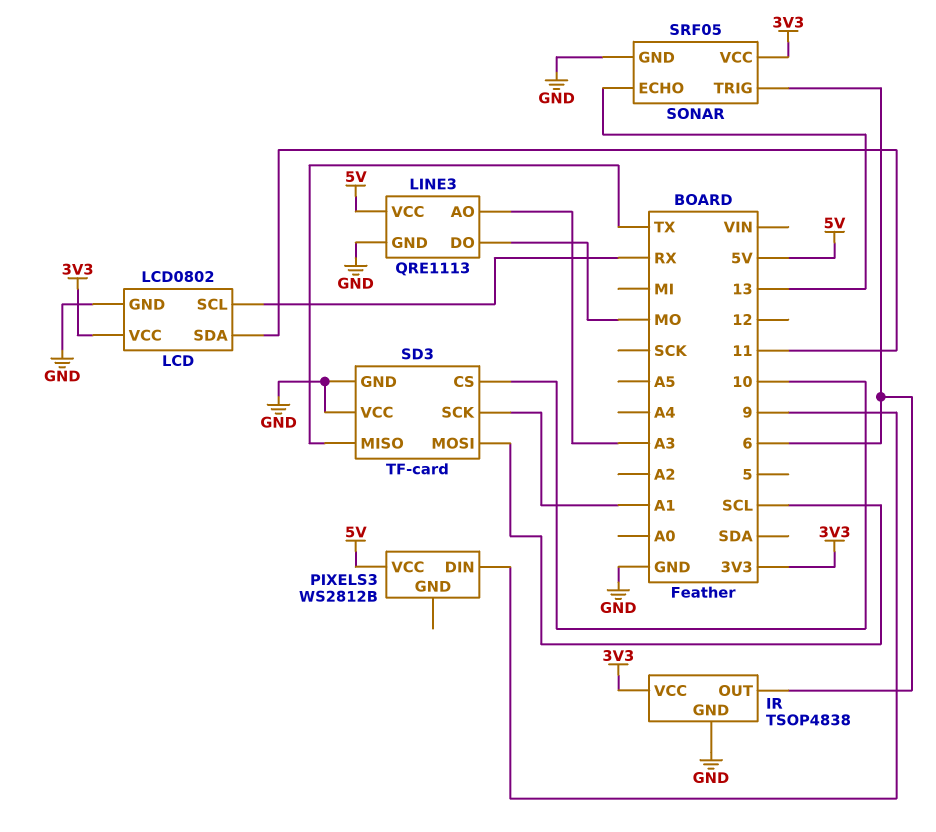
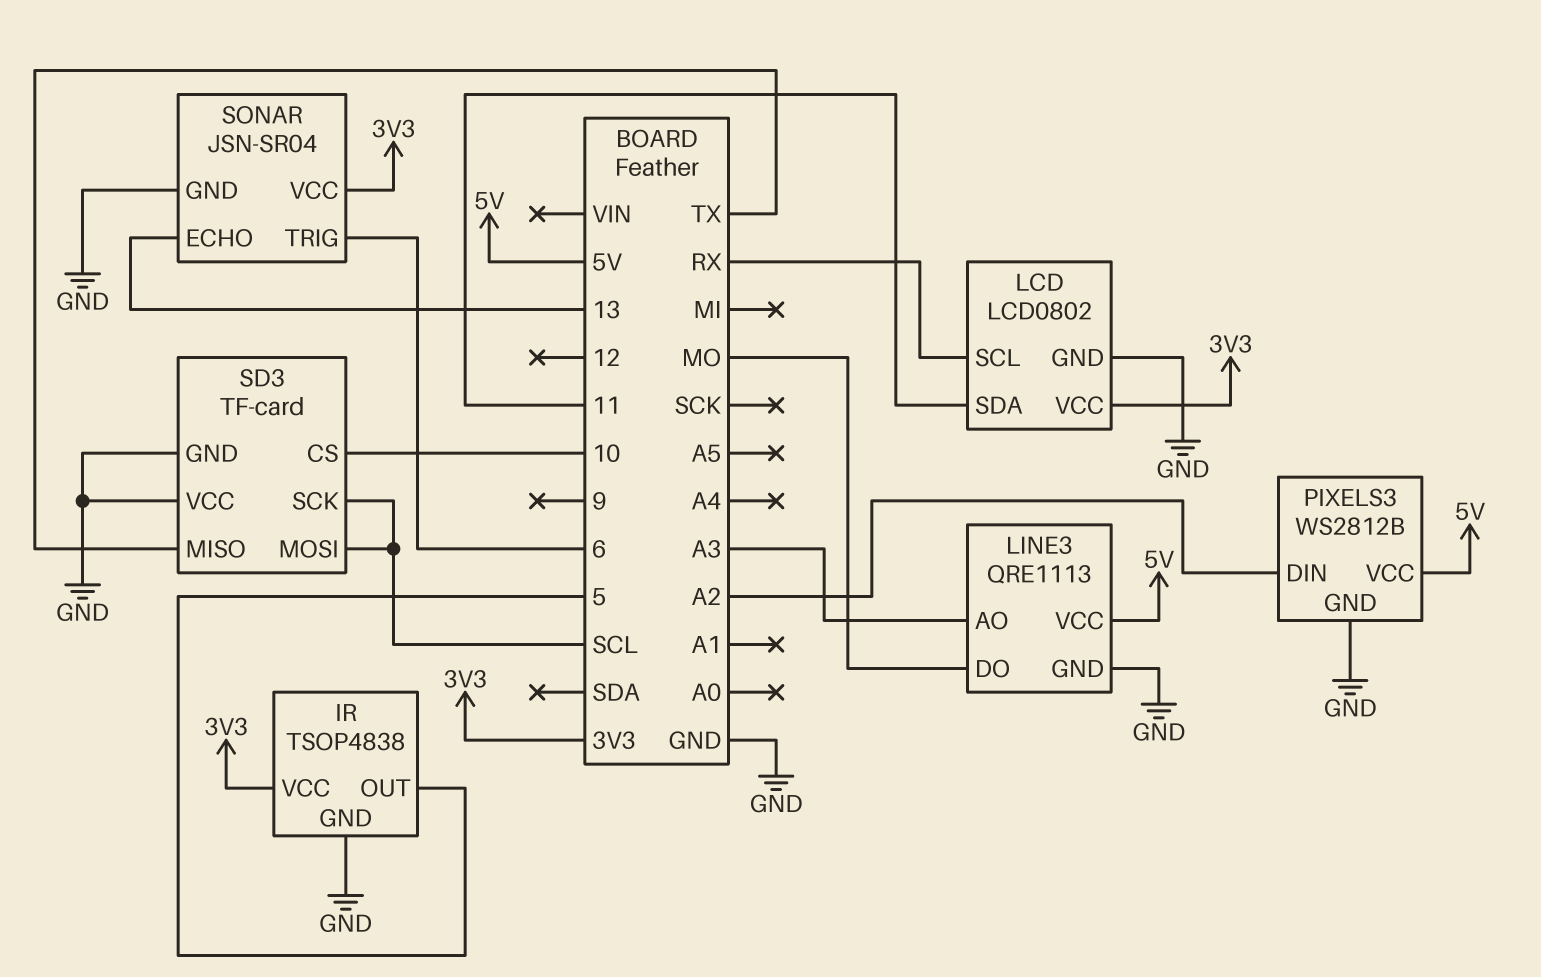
IR pin OUT: 6 -> 5
PIXELS3 pin DIN: 9 -> A2
PIXELS3 pin GND: none -> GND
SD3 pin SCK: A1 -> SCL
SONAR: SRF05 -> JSN-SR04

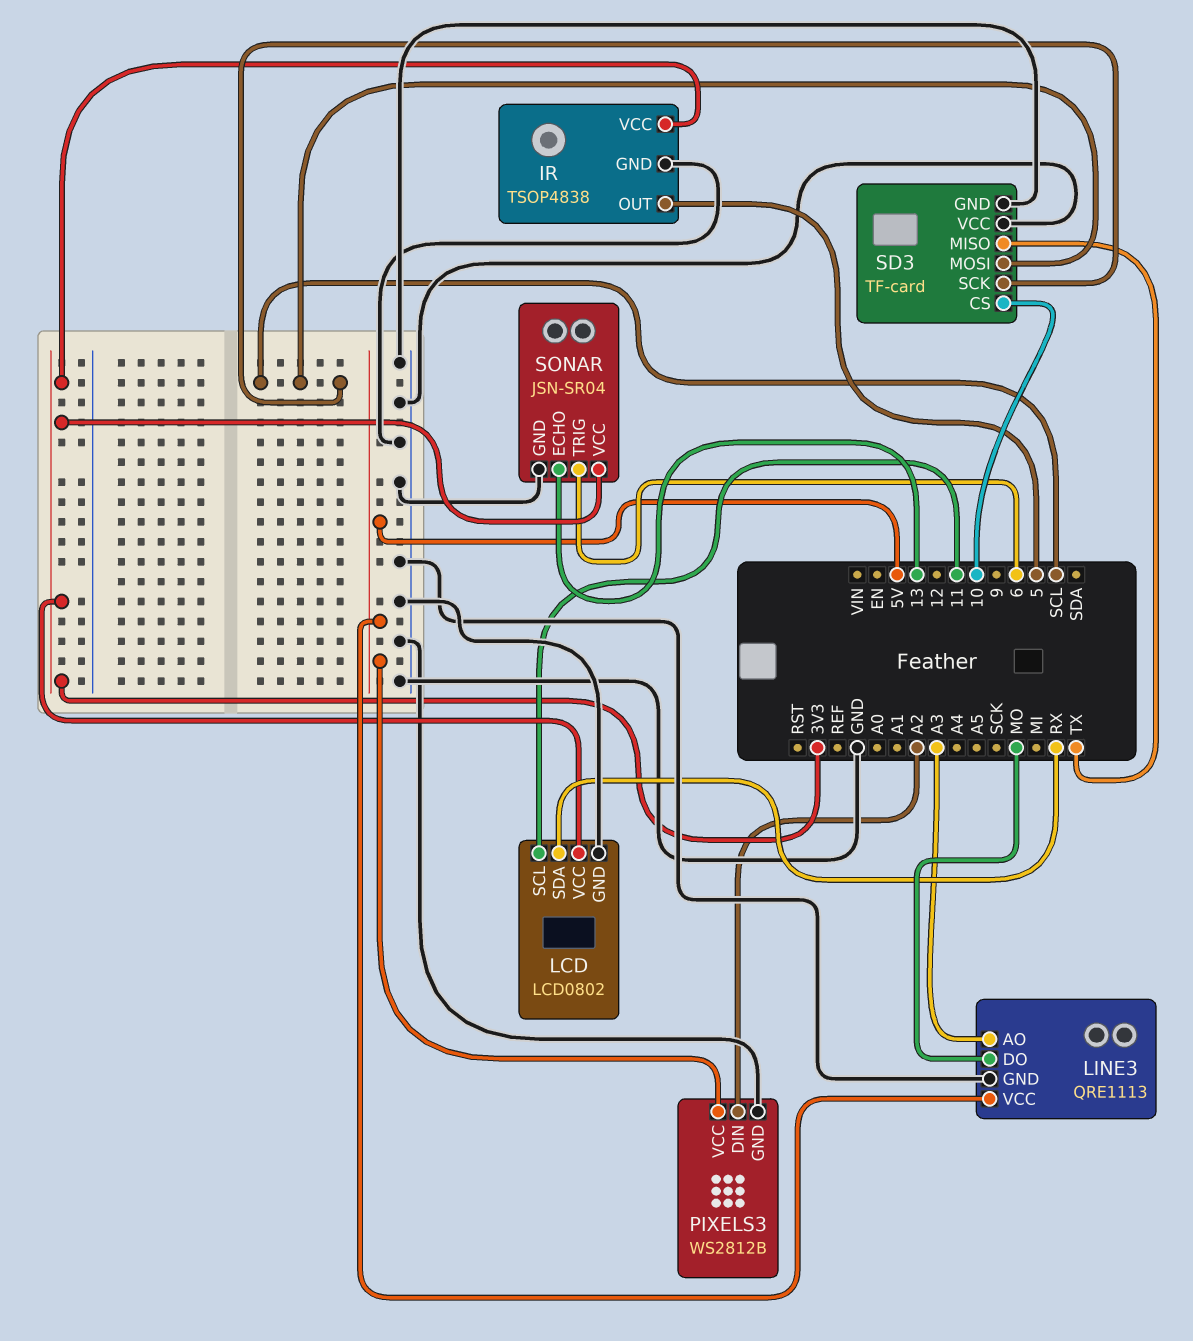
LCD pin SCL: RX -> 11
LCD pin SDA: 11 -> RX

